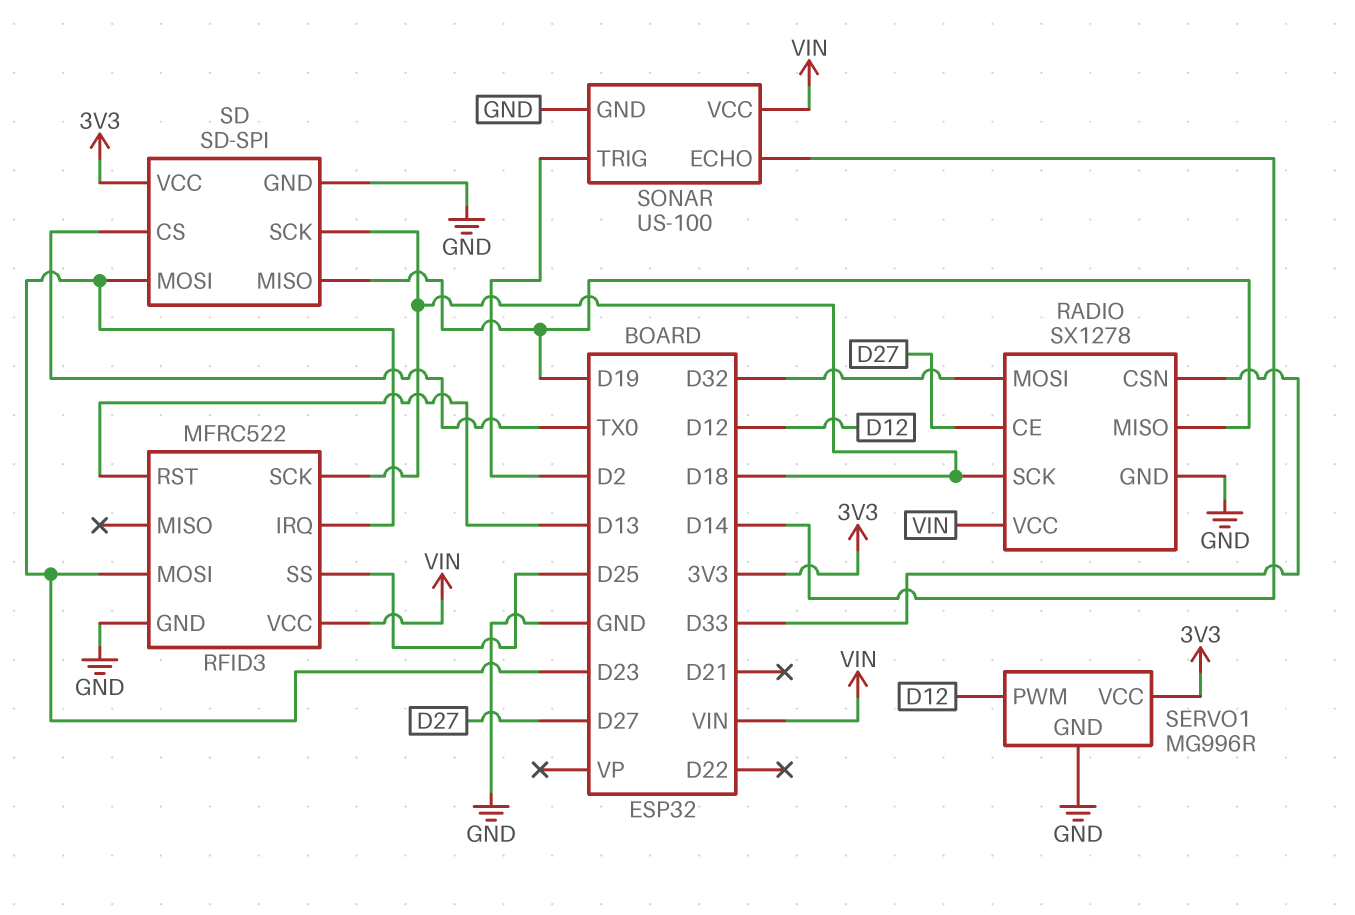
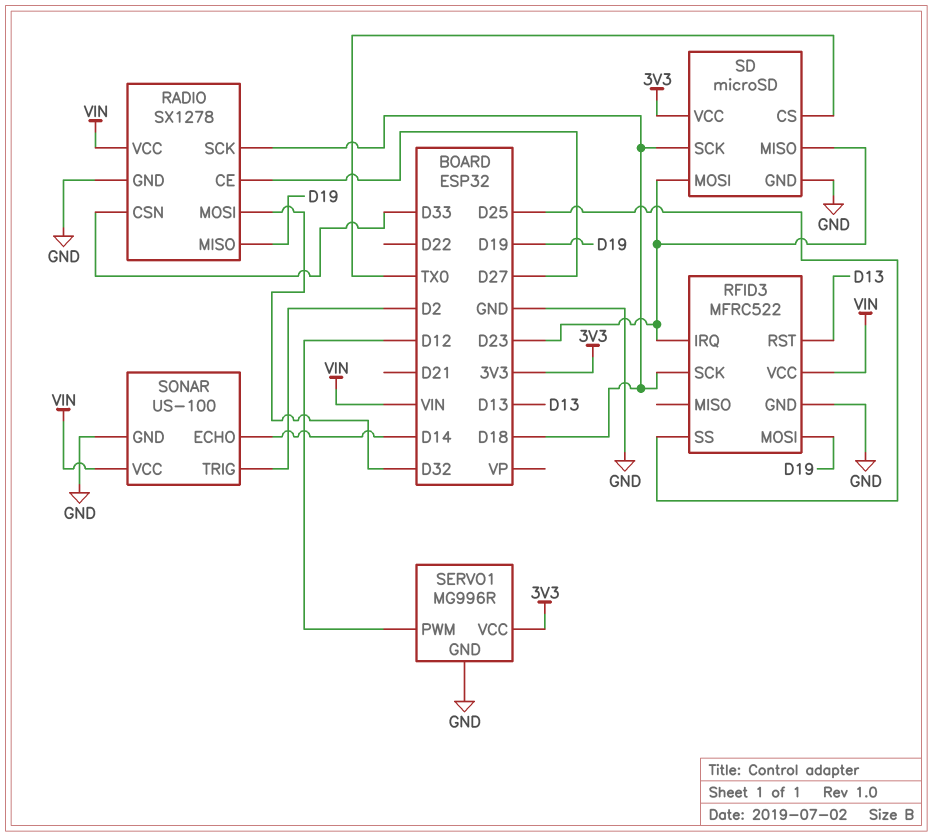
RFID3 pin MOSI: D23 -> D19
SD: SD-SPI -> microSD
SD pin MISO: D19 -> D23

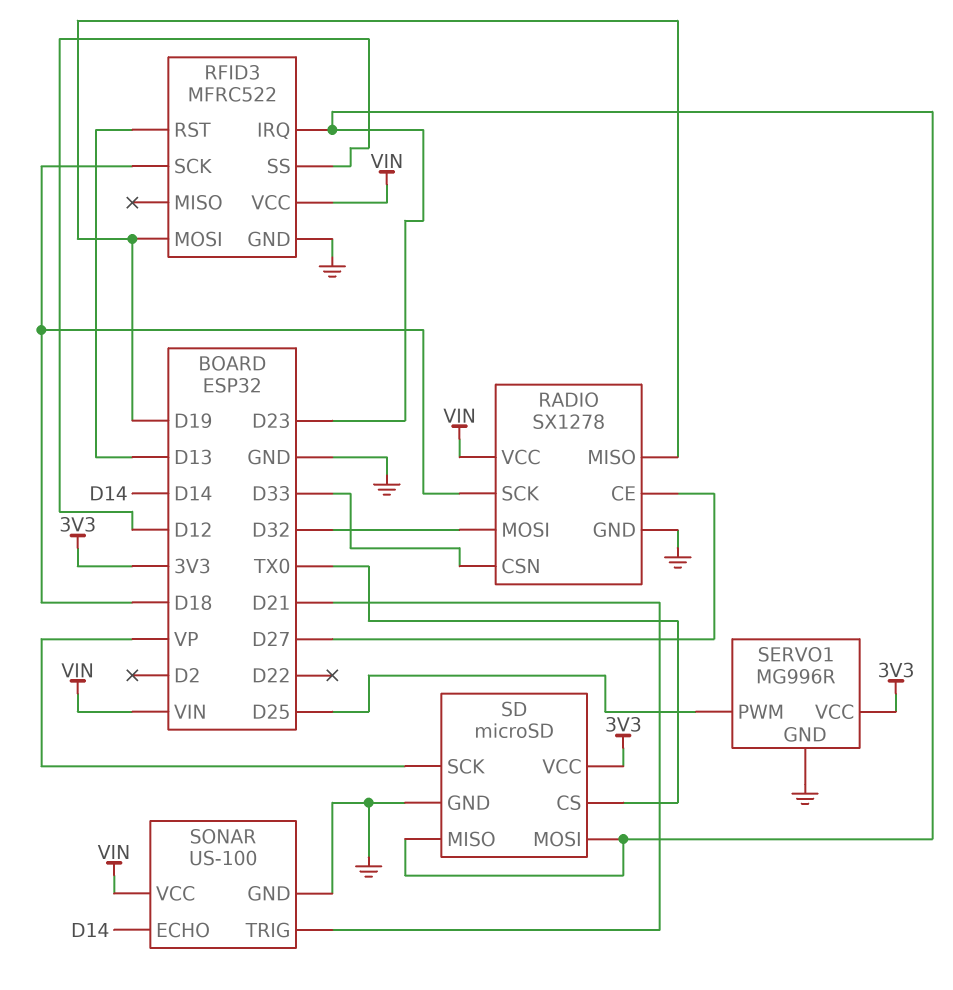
RFID3 pin SS: D25 -> D12
SD pin SCK: D18 -> VP
SERVO1 pin PWM: D12 -> D25
SONAR pin TRIG: D2 -> D21

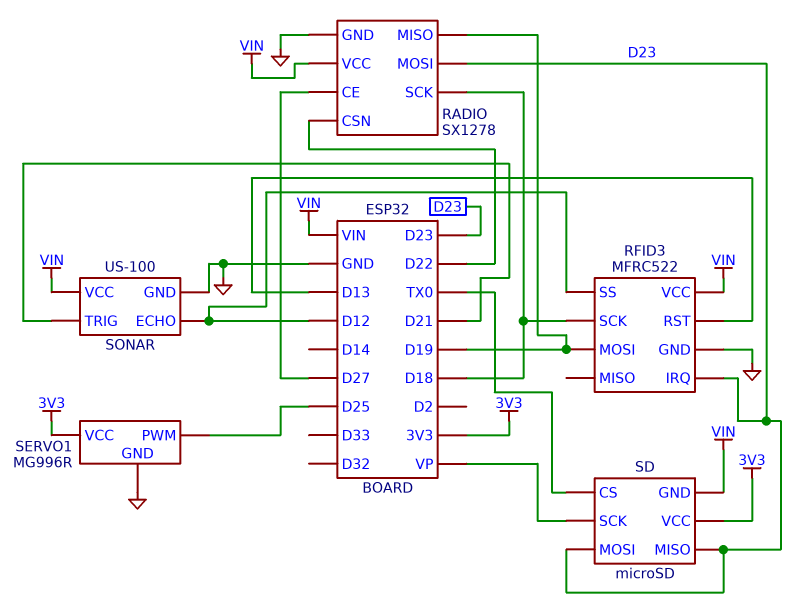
RADIO pin CSN: D33 -> D22
RADIO pin MOSI: D32 -> D23
SD pin GND: GND -> VIN
SONAR pin ECHO: D14 -> D12

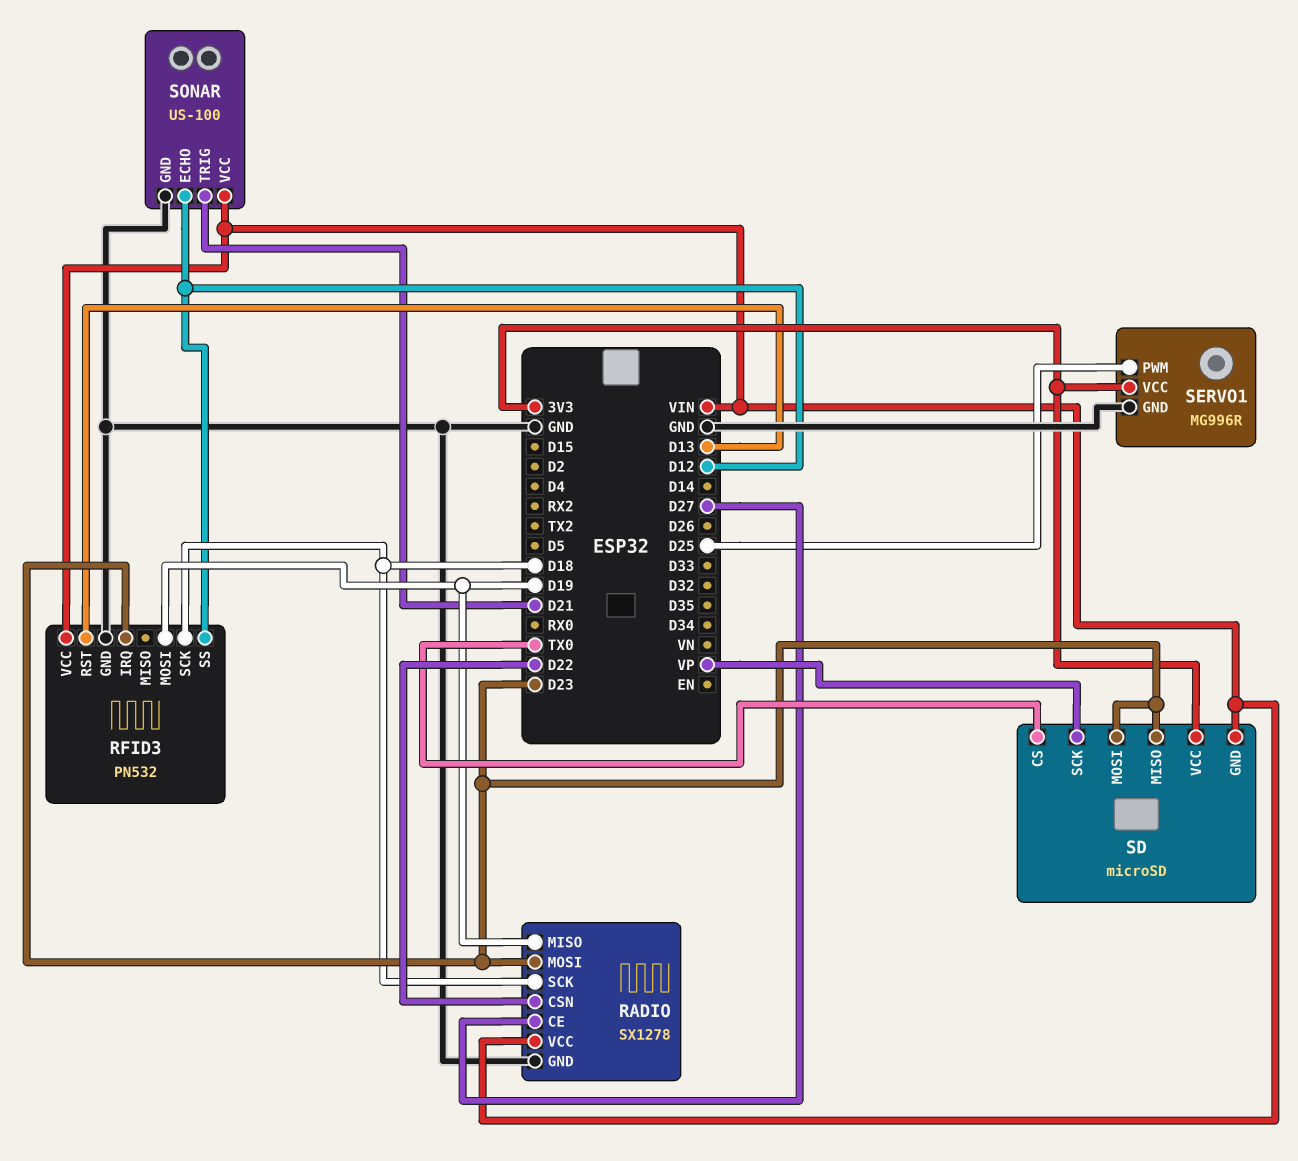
RFID3: MFRC522 -> PN532

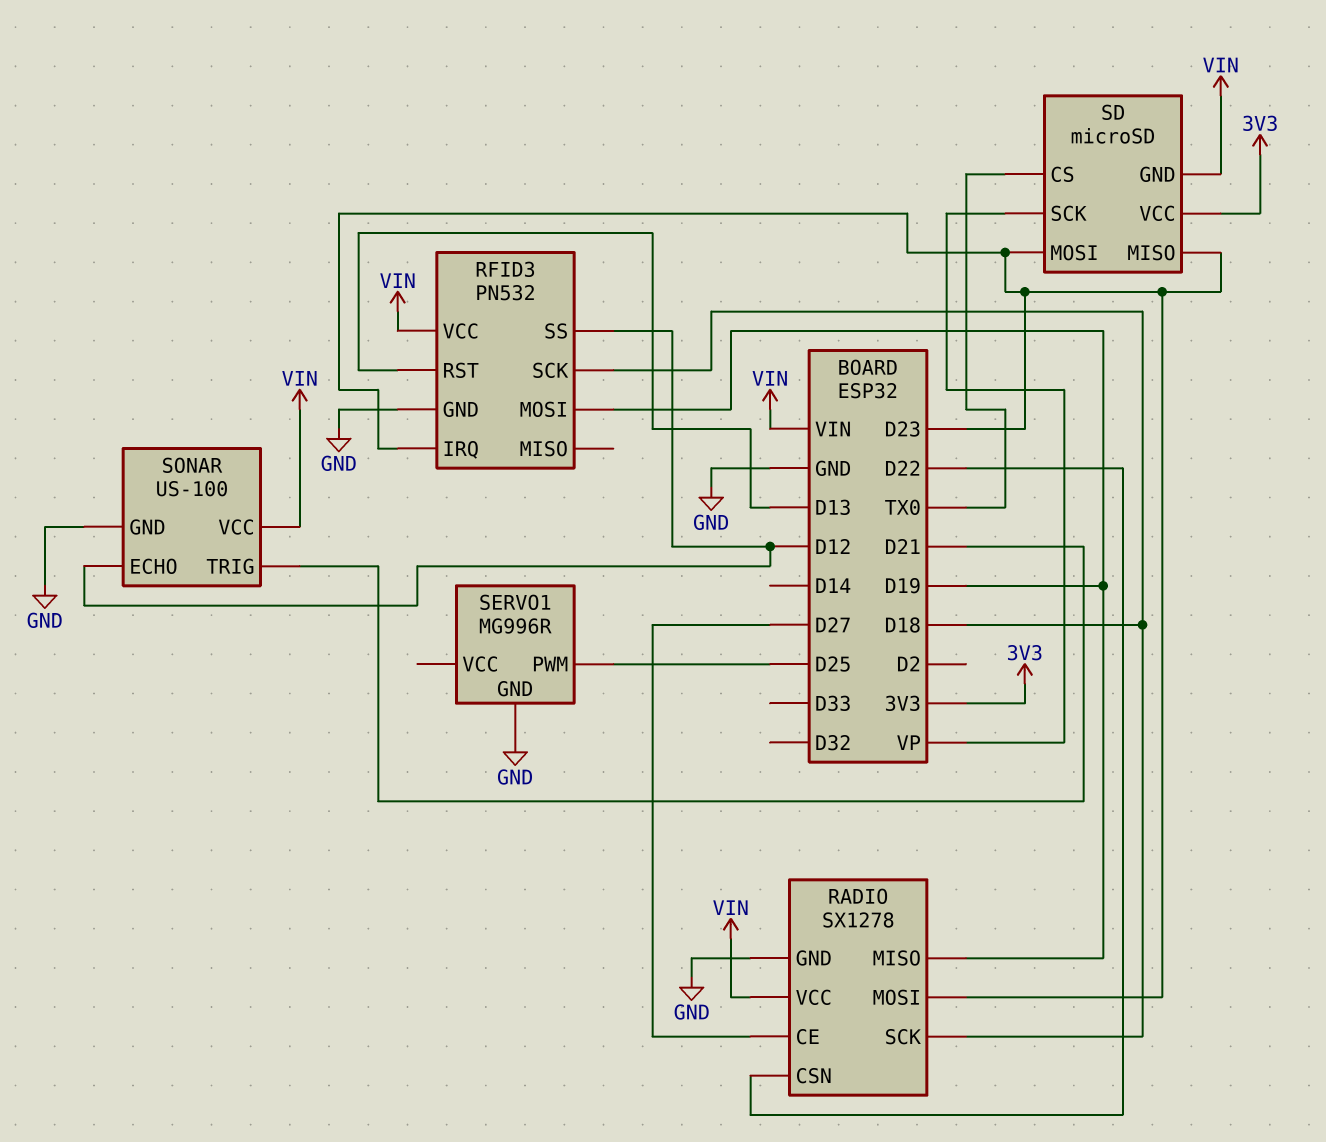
SERVO1 pin VCC: 3V3 -> none

